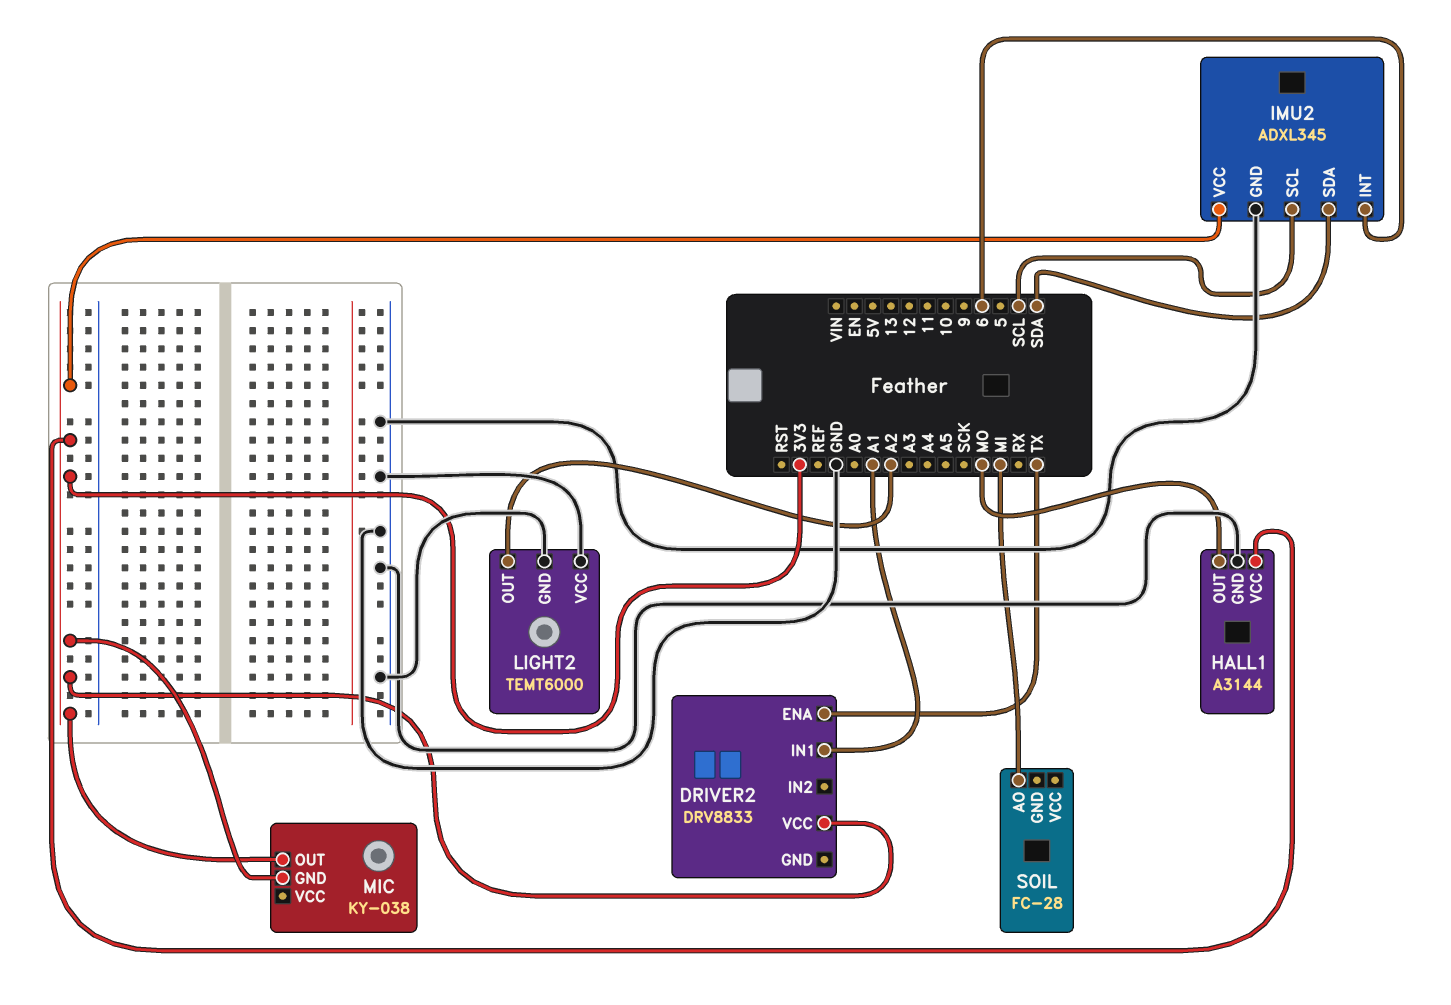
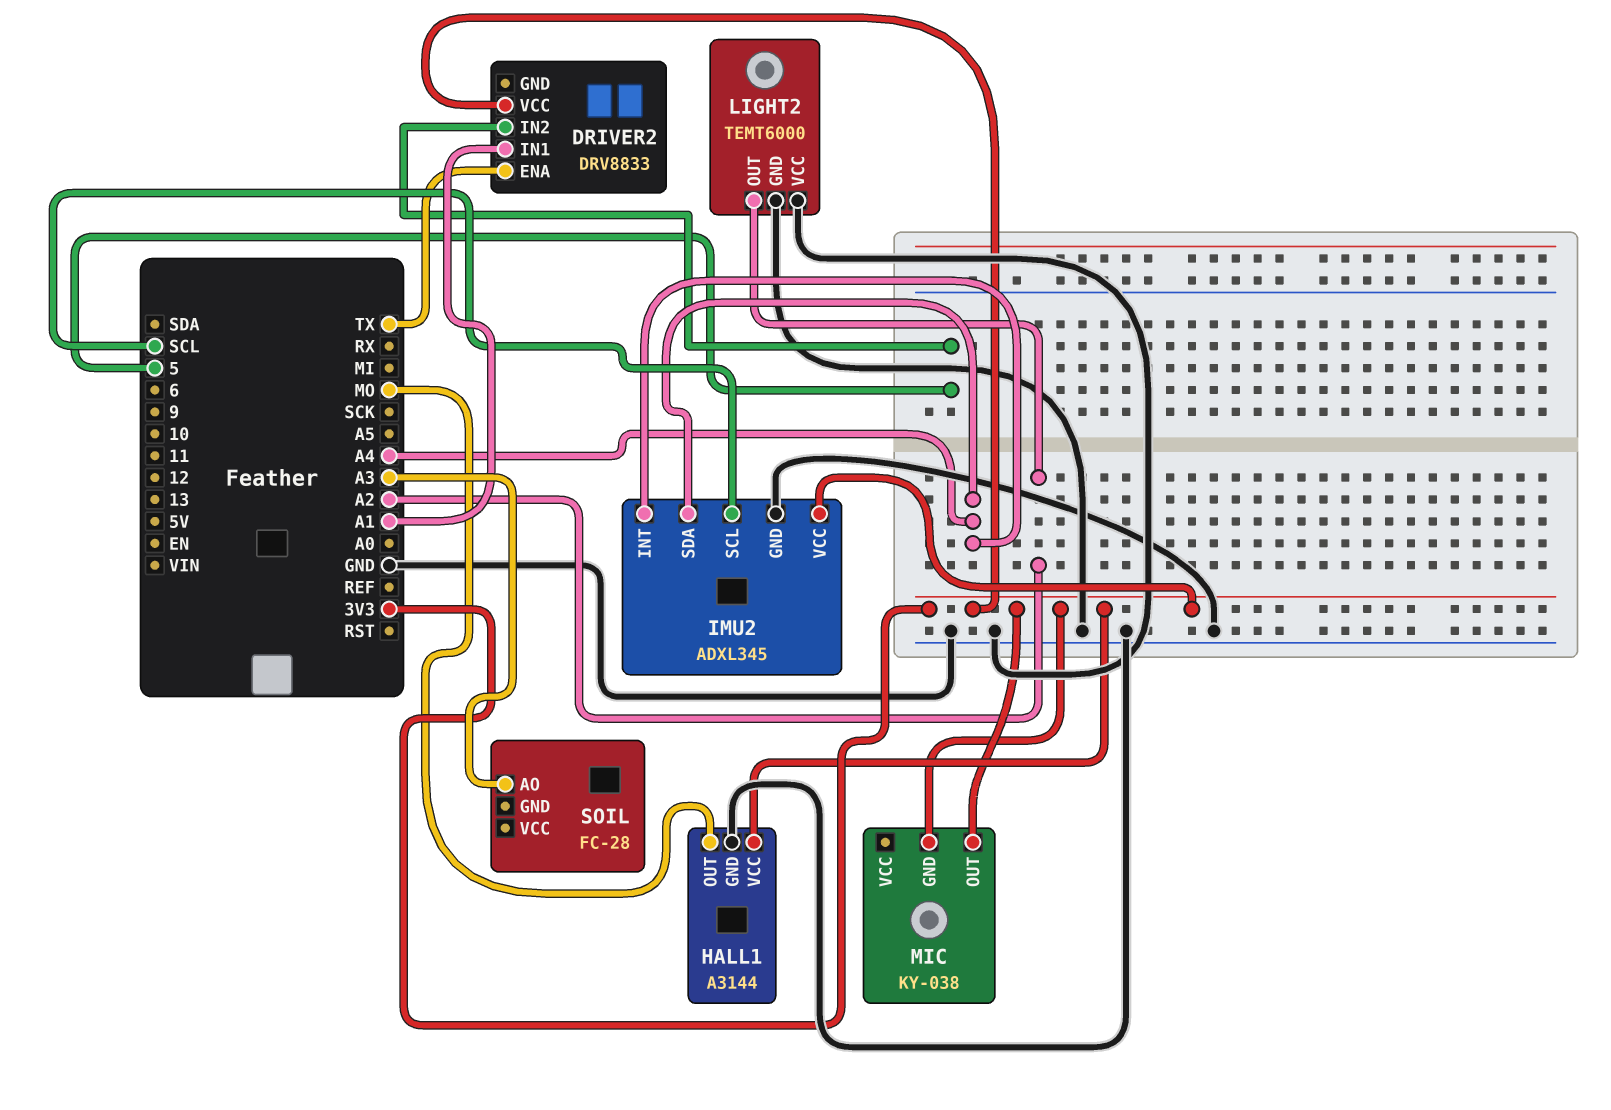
DRIVER2 pin IN2: none -> 5
IMU2 pin INT: 6 -> A4
IMU2 pin SDA: SDA -> A4
SOIL pin AO: MI -> A3

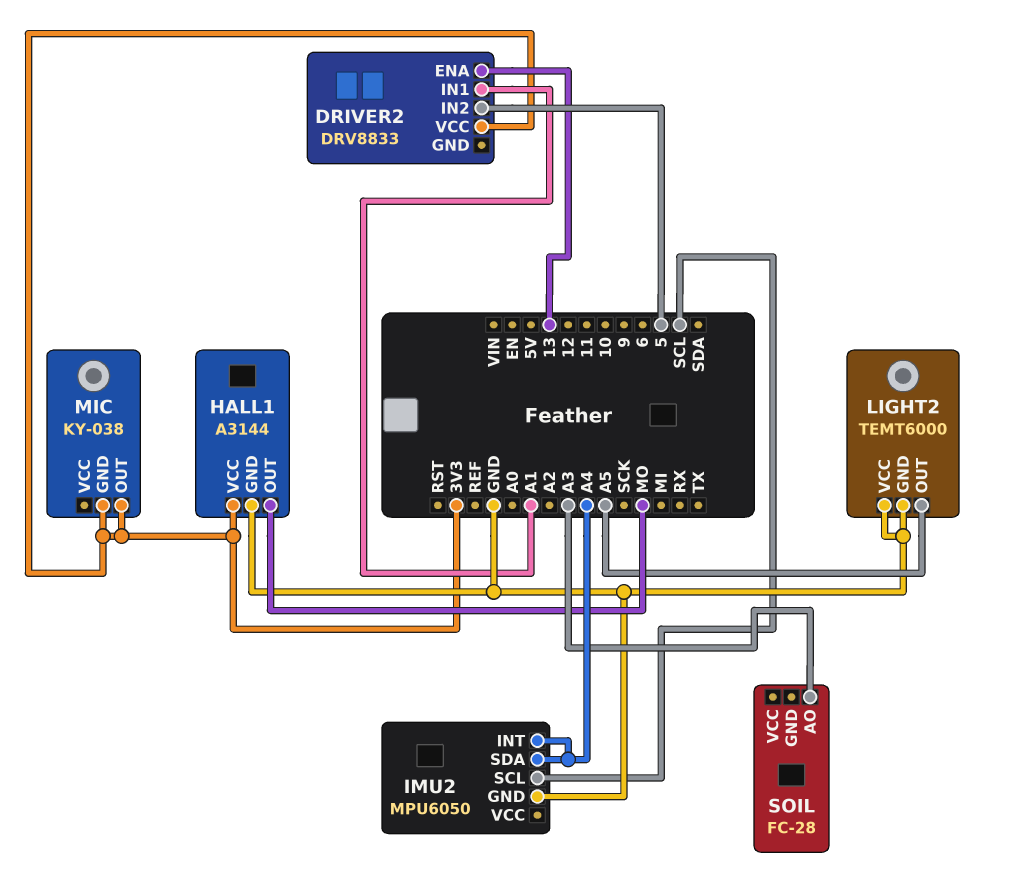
DRIVER2 pin ENA: TX -> 13
IMU2: ADXL345 -> MPU6050
IMU2 pin VCC: 3V3 -> none
LIGHT2 pin OUT: A2 -> A5

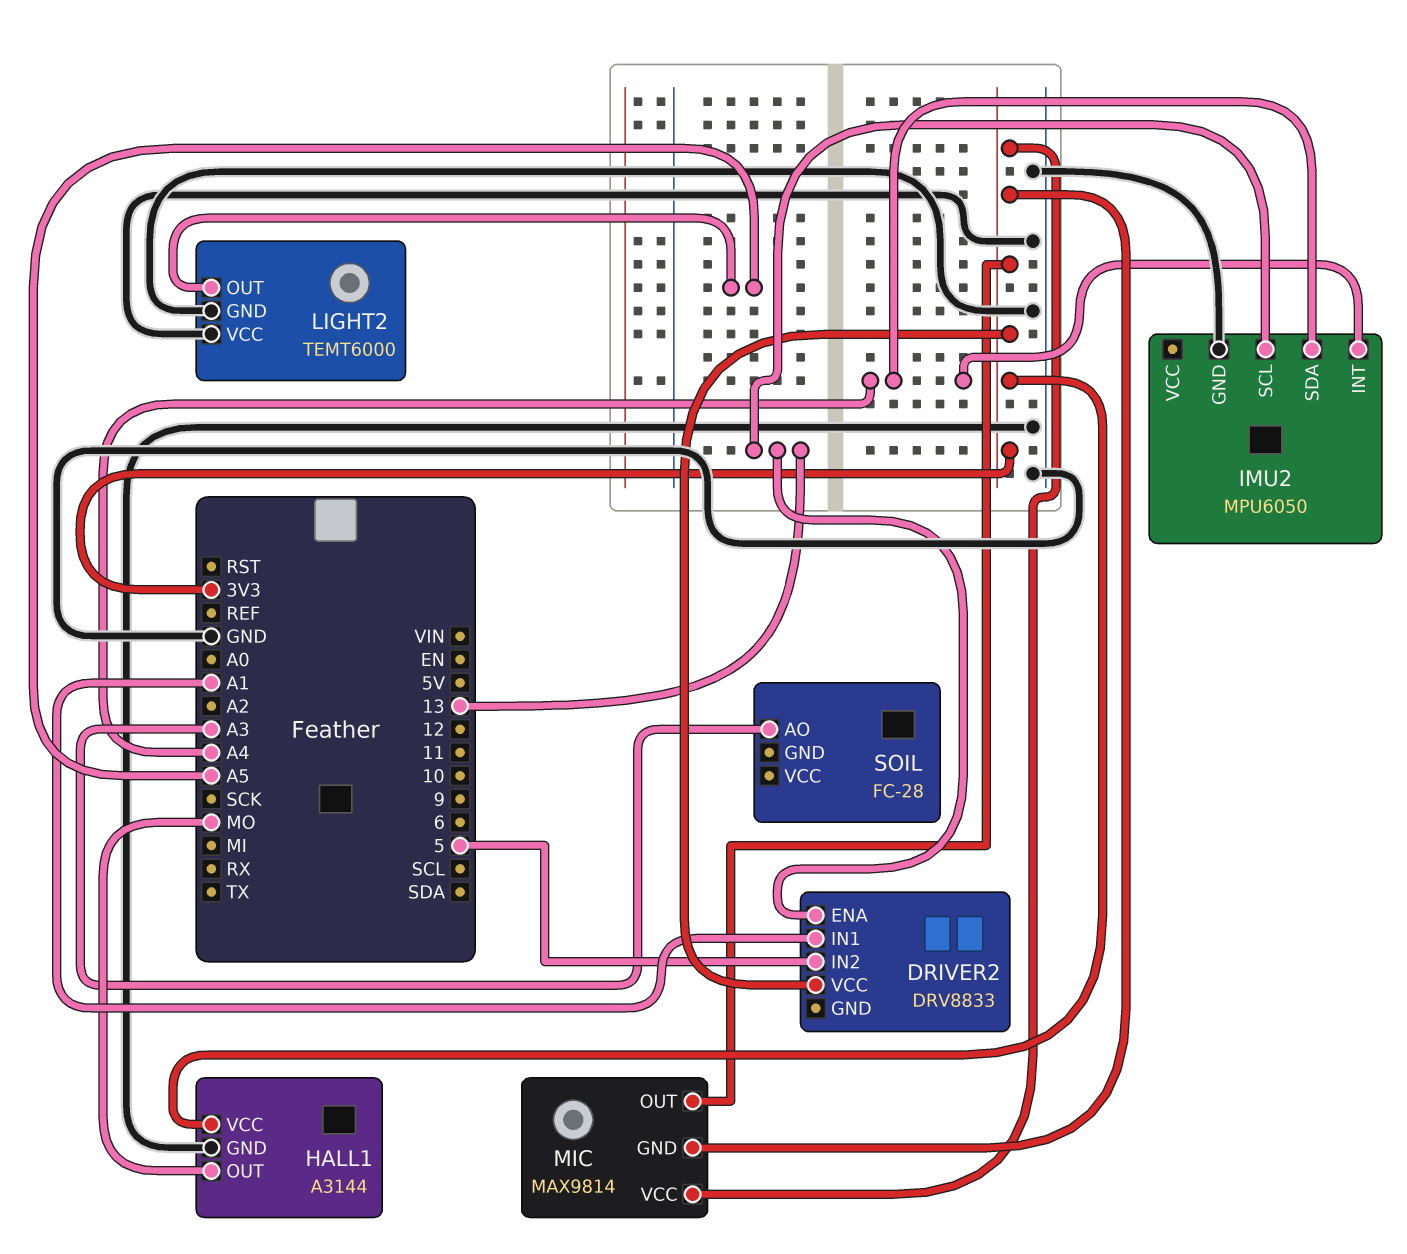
IMU2 pin SCL: SCL -> 13
MIC: KY-038 -> MAX9814
MIC pin VCC: none -> 3V3

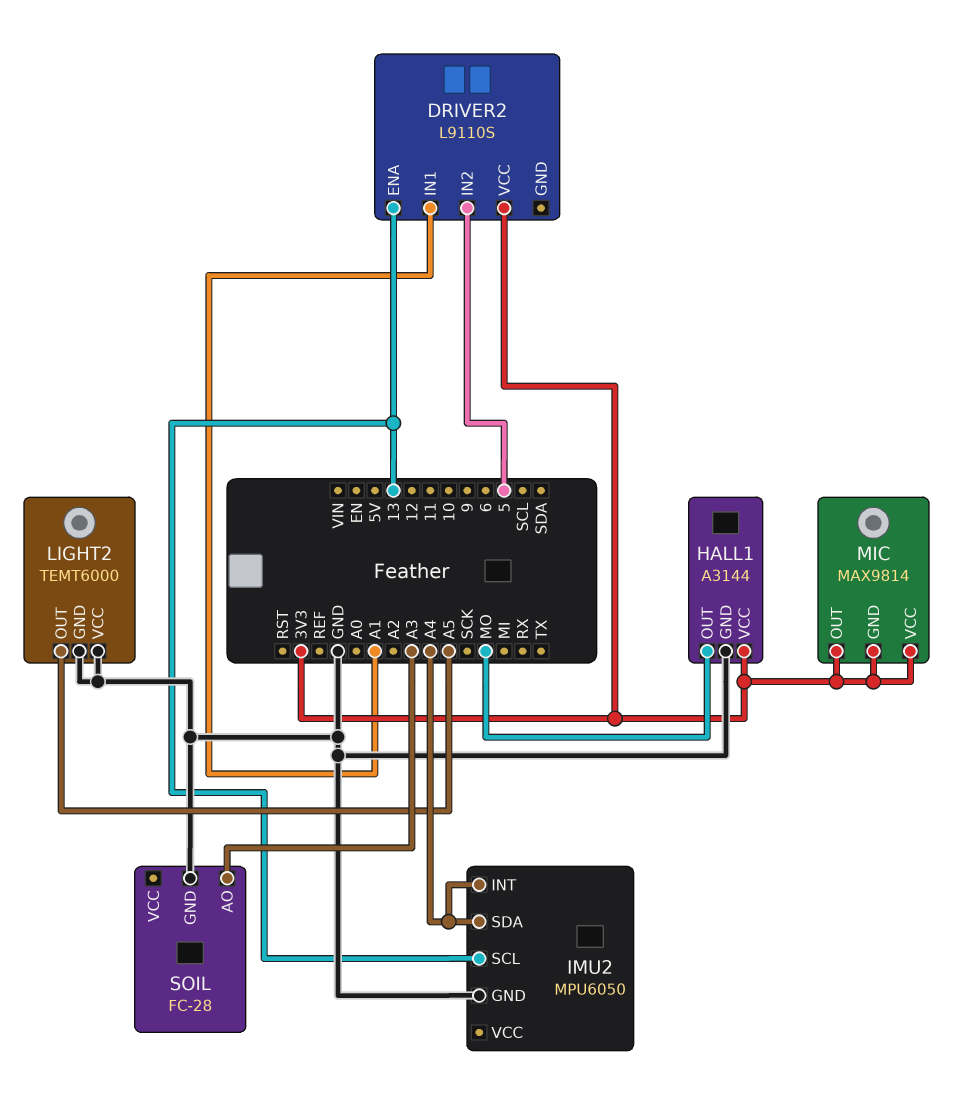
DRIVER2: DRV8833 -> L9110S
SOIL pin GND: none -> GND

